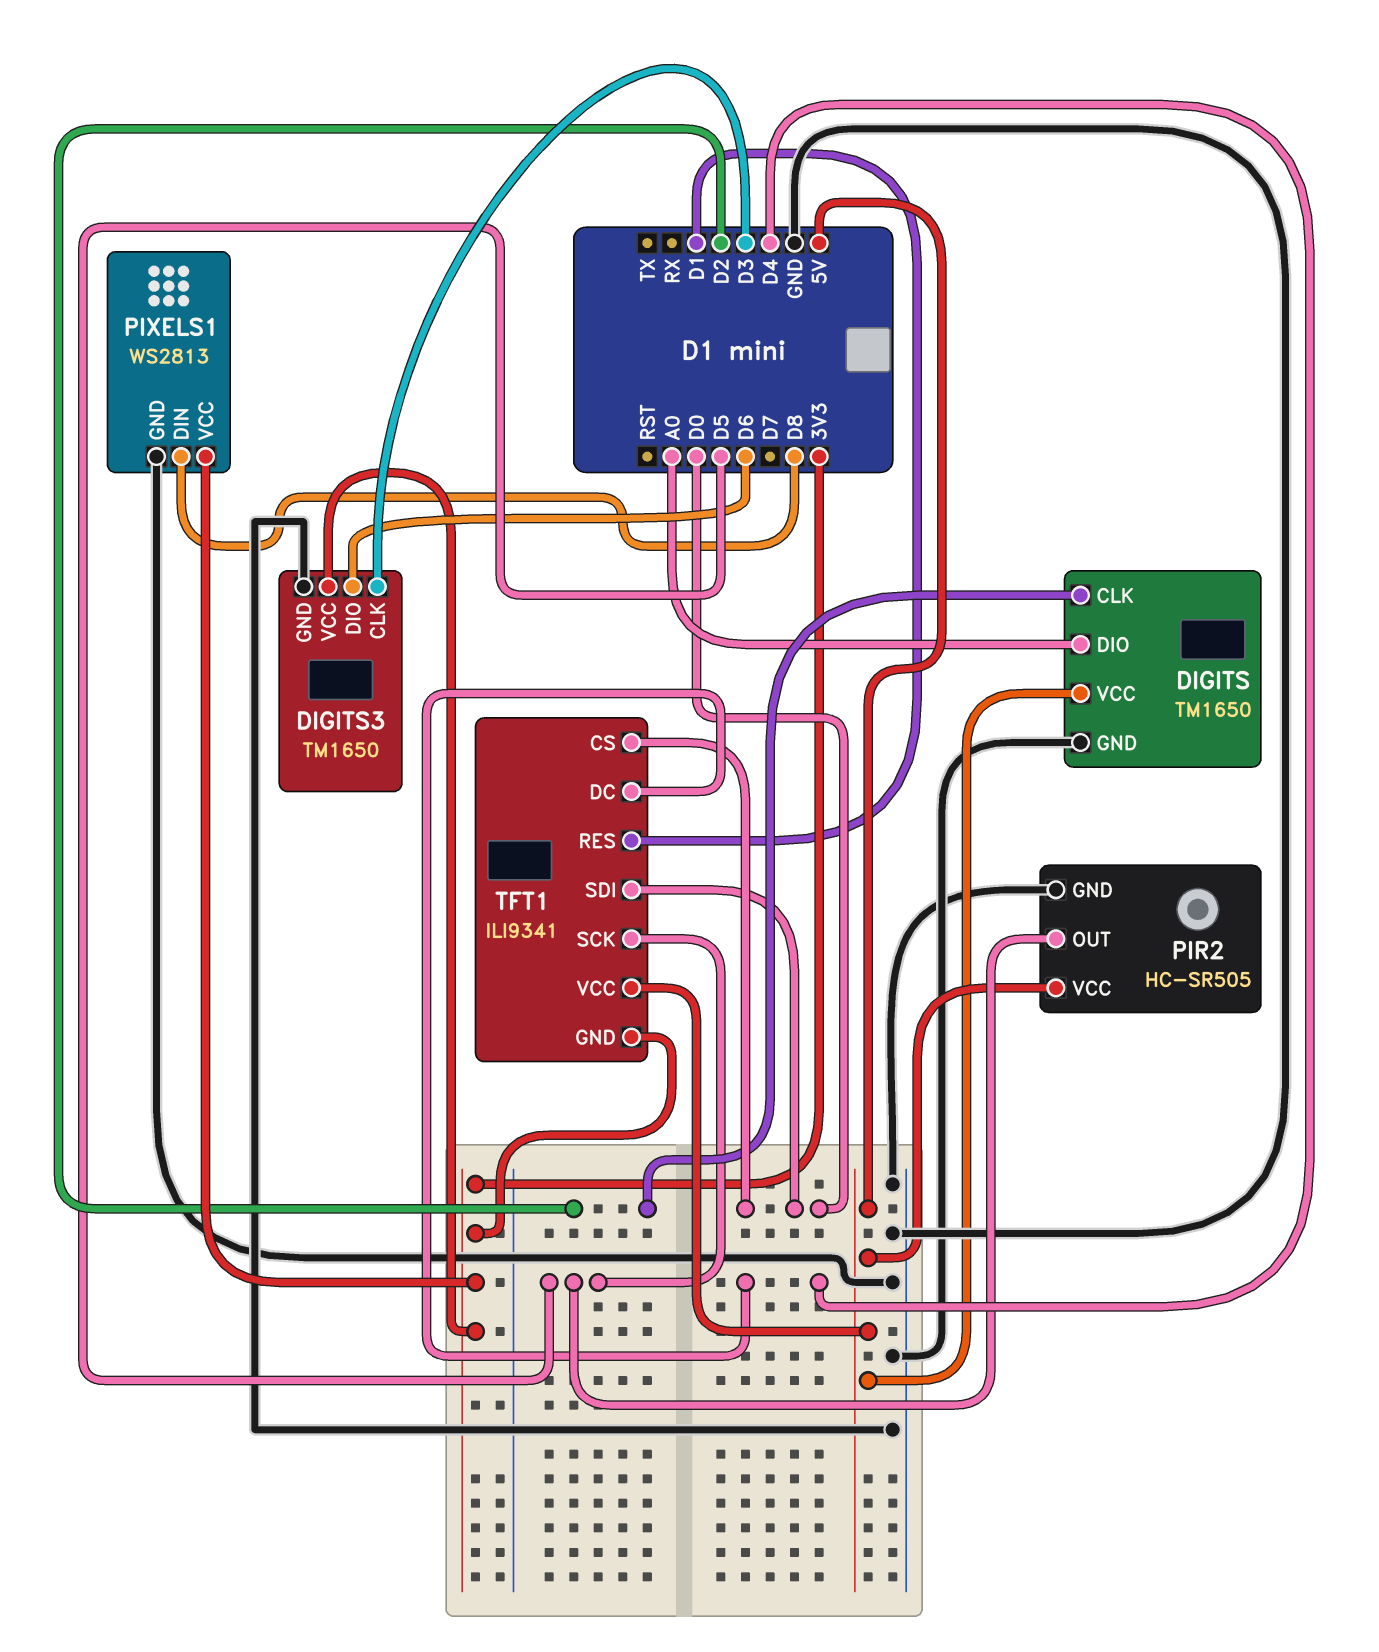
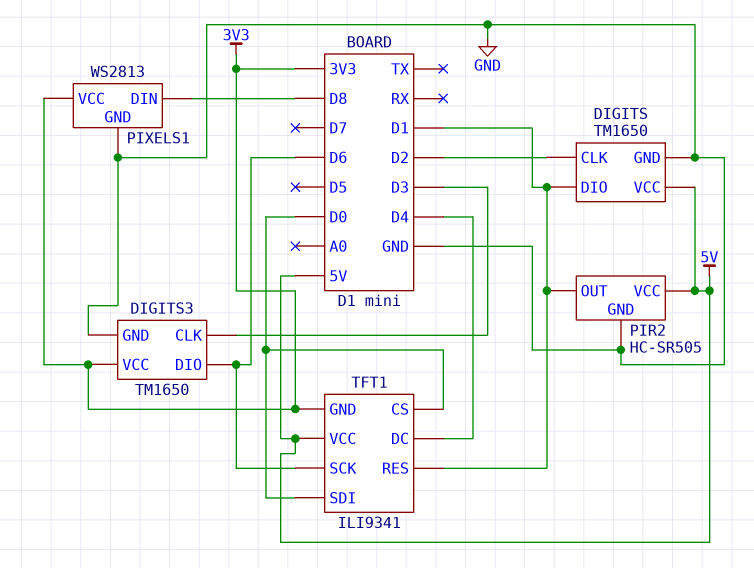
DIGITS pin DIO: A0 -> D1
PIR2 pin OUT: D5 -> D1
TFT1 pin SCK: D5 -> D6

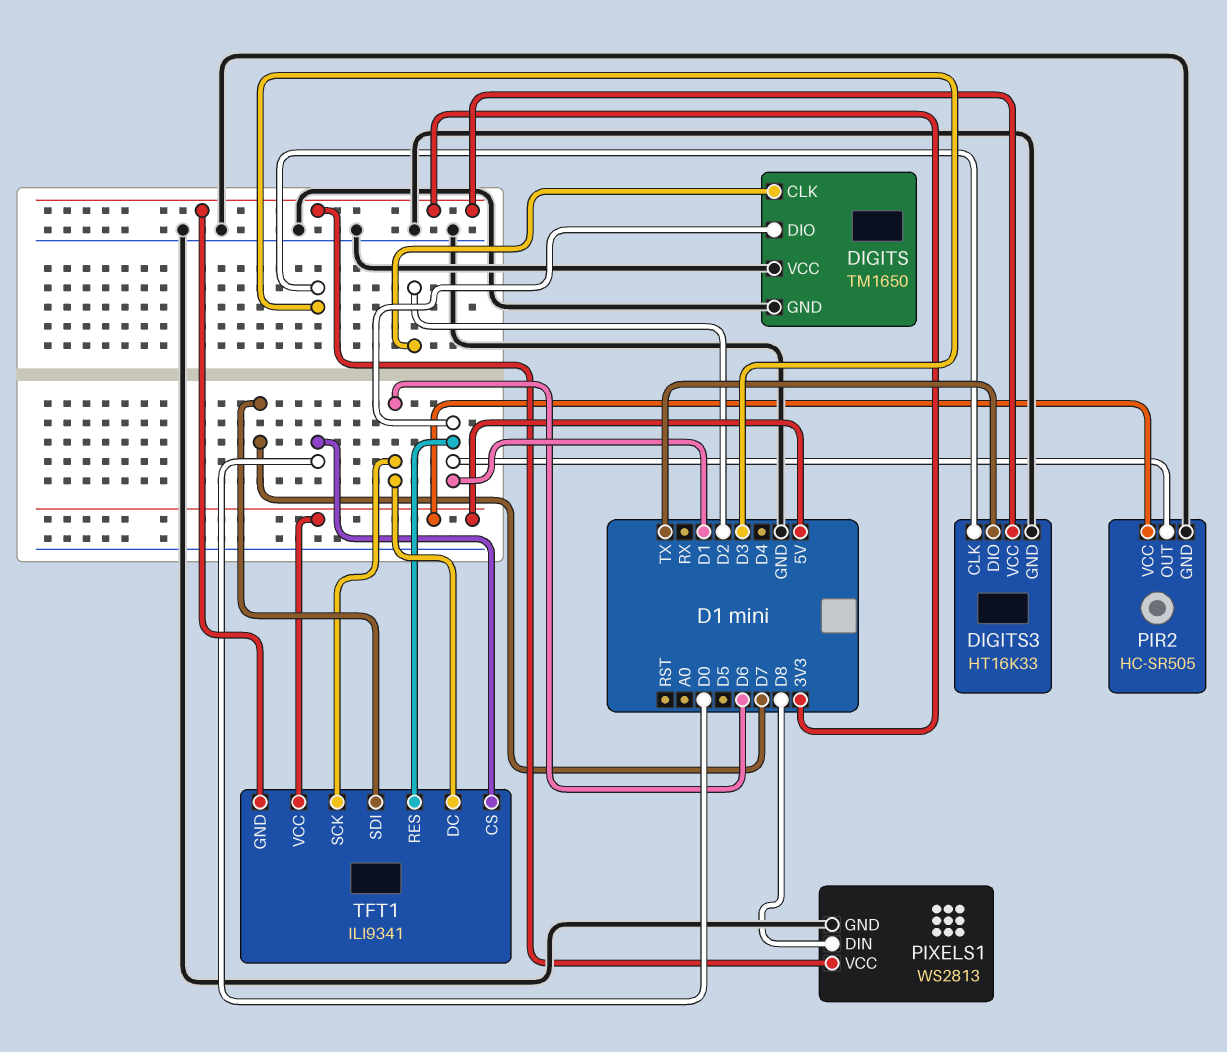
DIGITS pin VCC: 5V -> GND
DIGITS3: TM1650 -> HT16K33
DIGITS3 pin DIO: D6 -> TX
TFT1 pin DC: D4 -> D6
TFT1 pin SDI: D0 -> D7

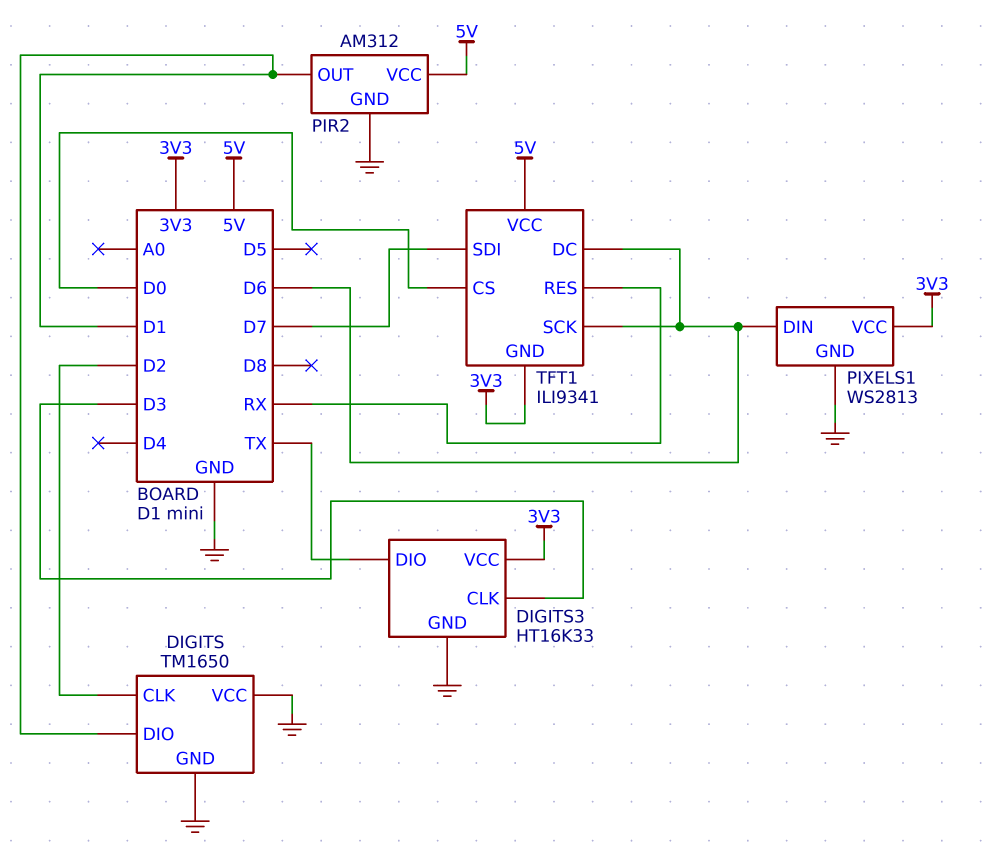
PIR2: HC-SR505 -> AM312
PIXELS1 pin DIN: D8 -> D6
TFT1 pin RES: D1 -> RX

